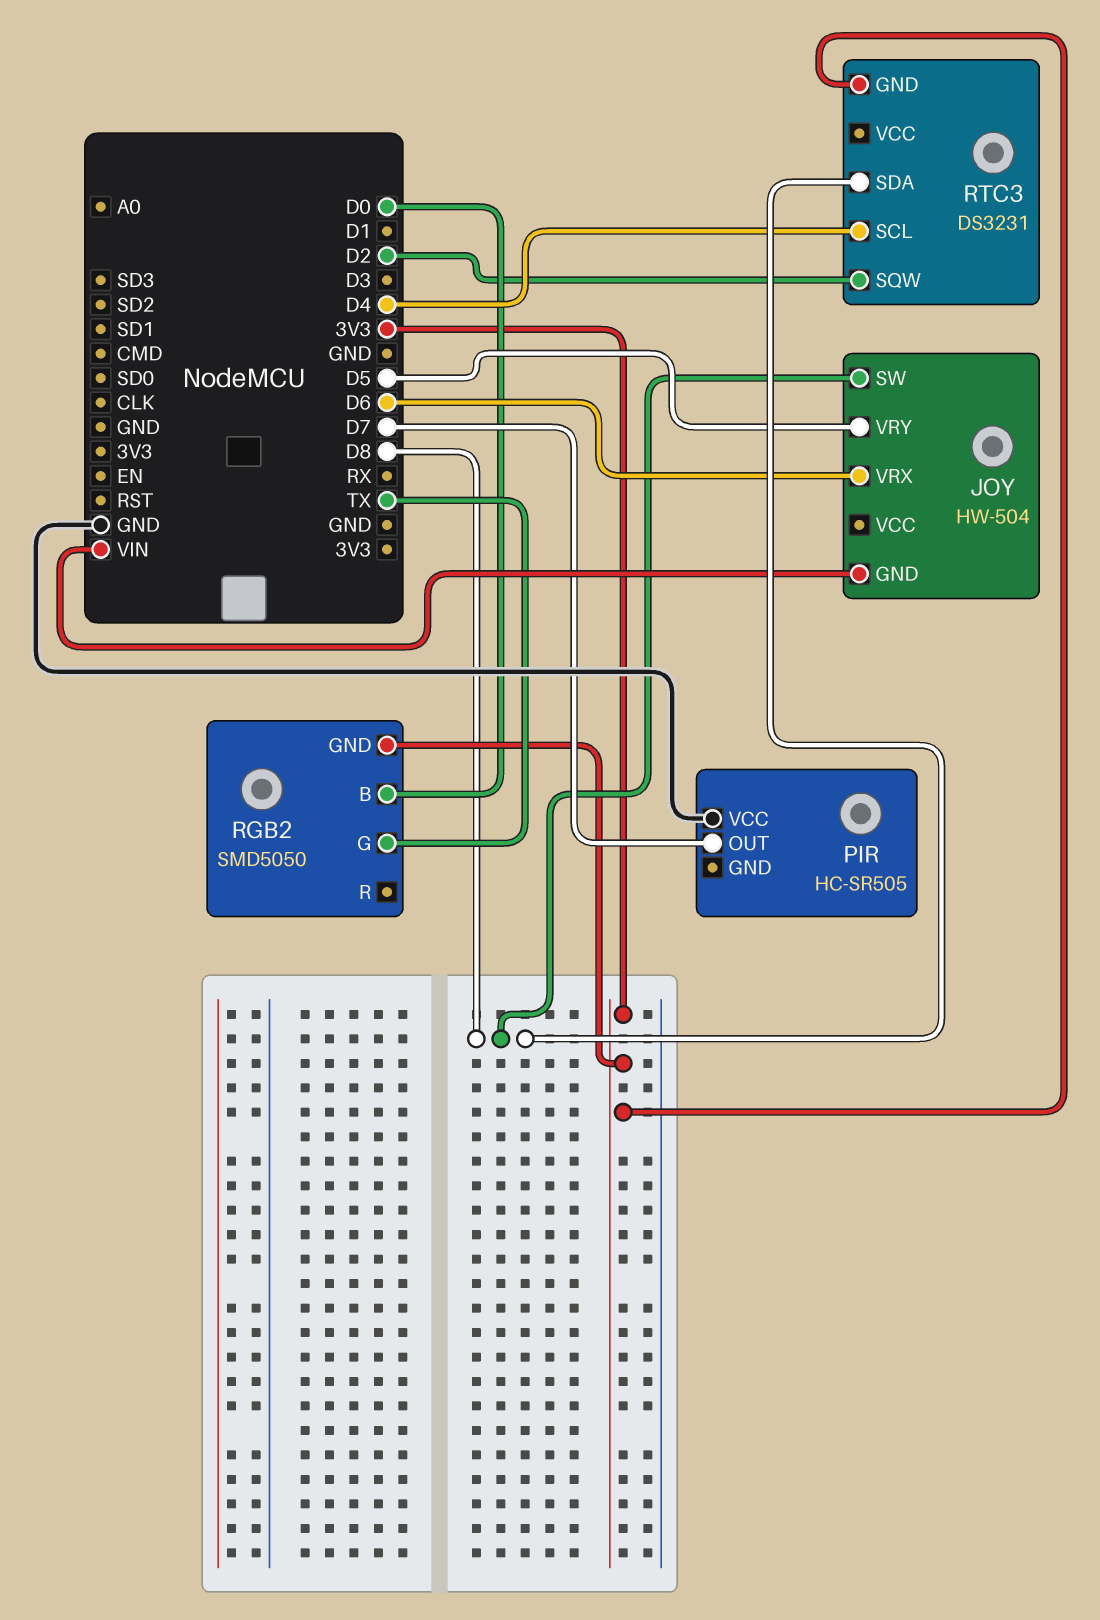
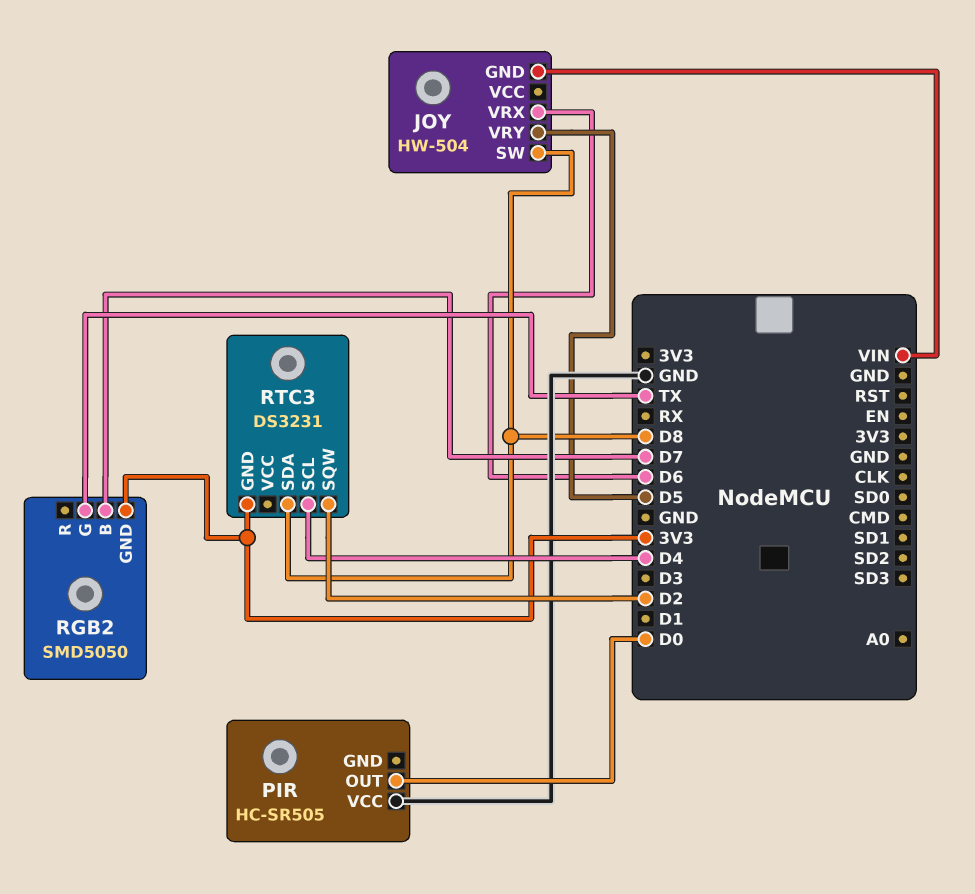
PIR pin OUT: D7 -> D0
RGB2 pin B: D0 -> D7

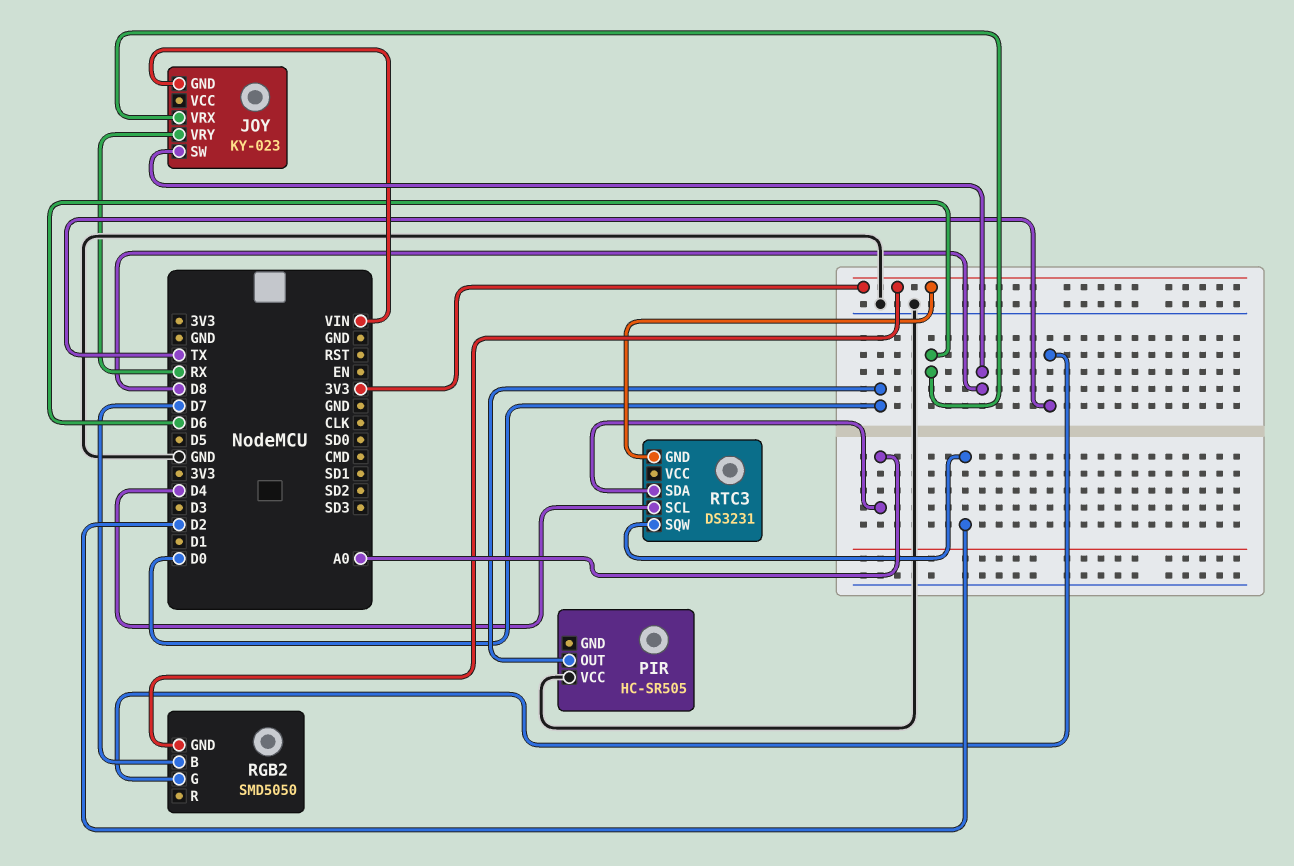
JOY: HW-504 -> KY-023
JOY pin VRY: D5 -> RX
RTC3 pin SDA: D8 -> A0

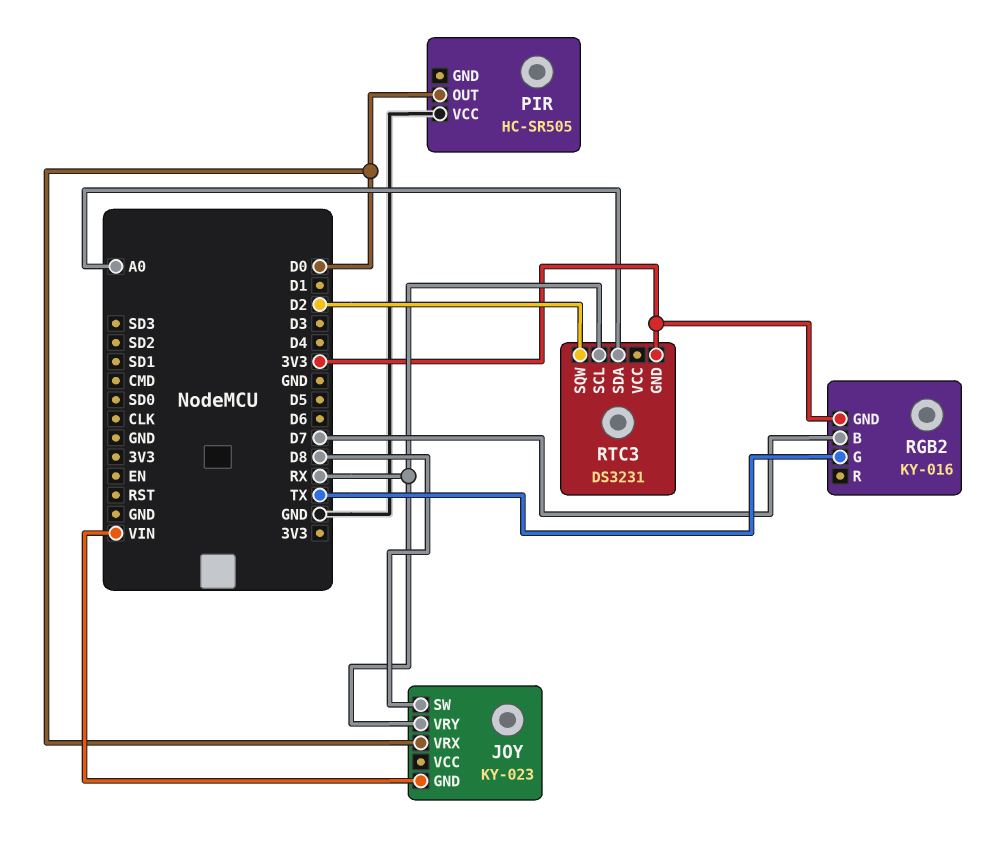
JOY pin VRX: D6 -> D0
RGB2: SMD5050 -> KY-016
RTC3 pin SCL: D4 -> RX

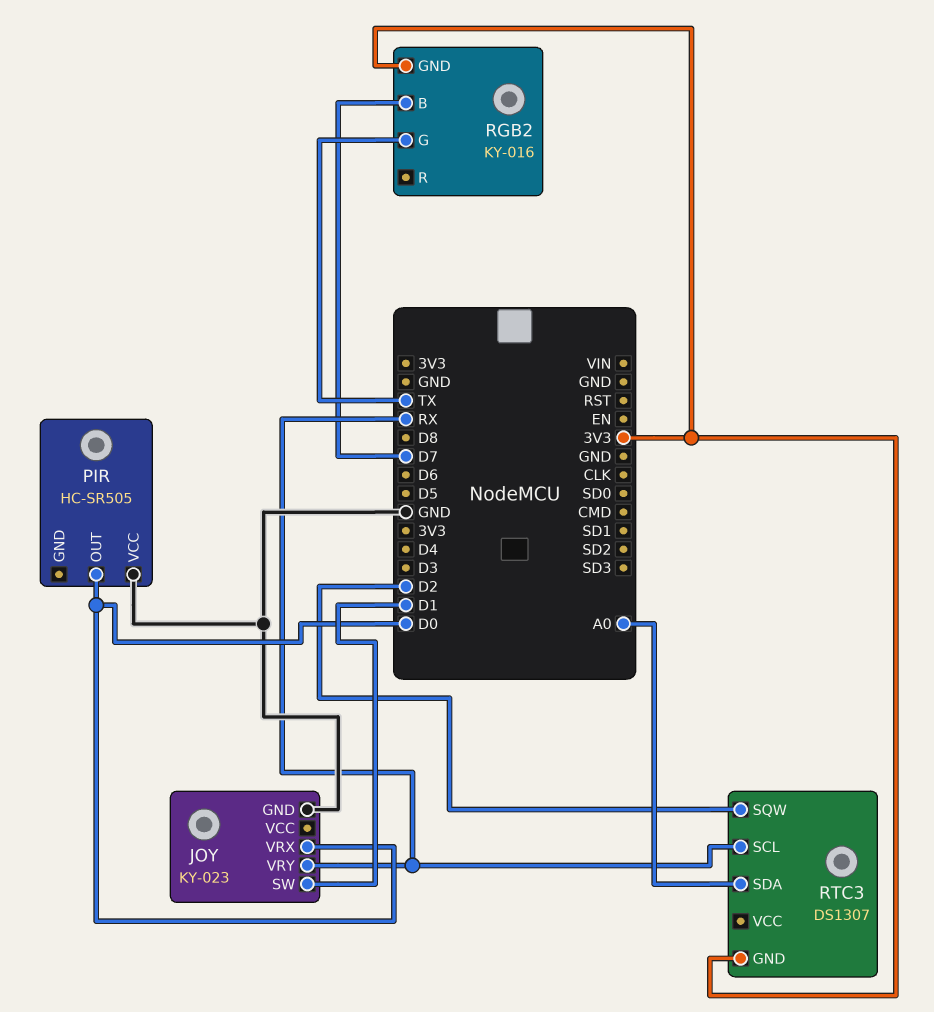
JOY pin GND: VIN -> GND
JOY pin SW: D8 -> D1
RTC3: DS3231 -> DS1307

